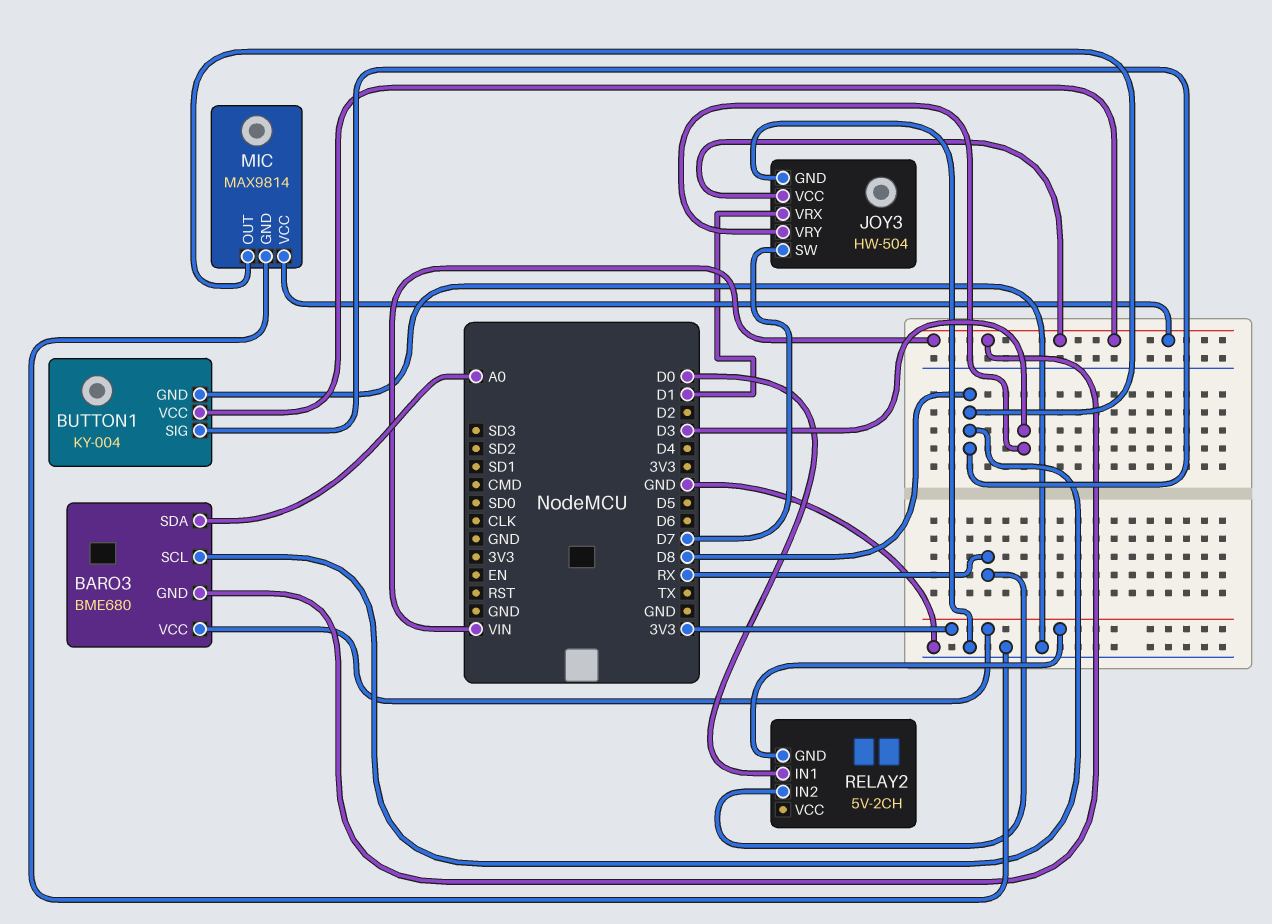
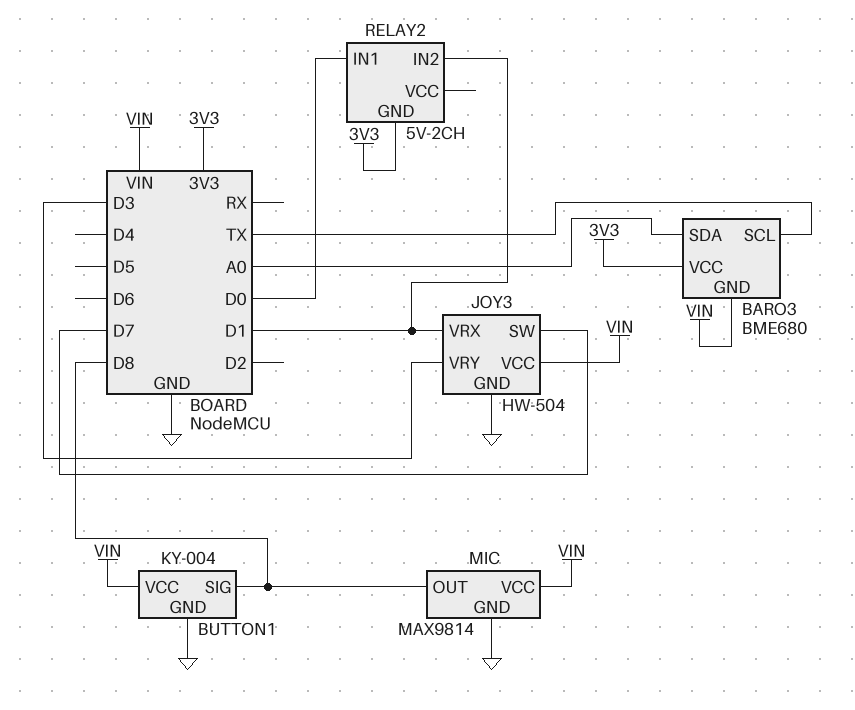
BARO3 pin SCL: D8 -> TX
RELAY2 pin IN2: RX -> D1

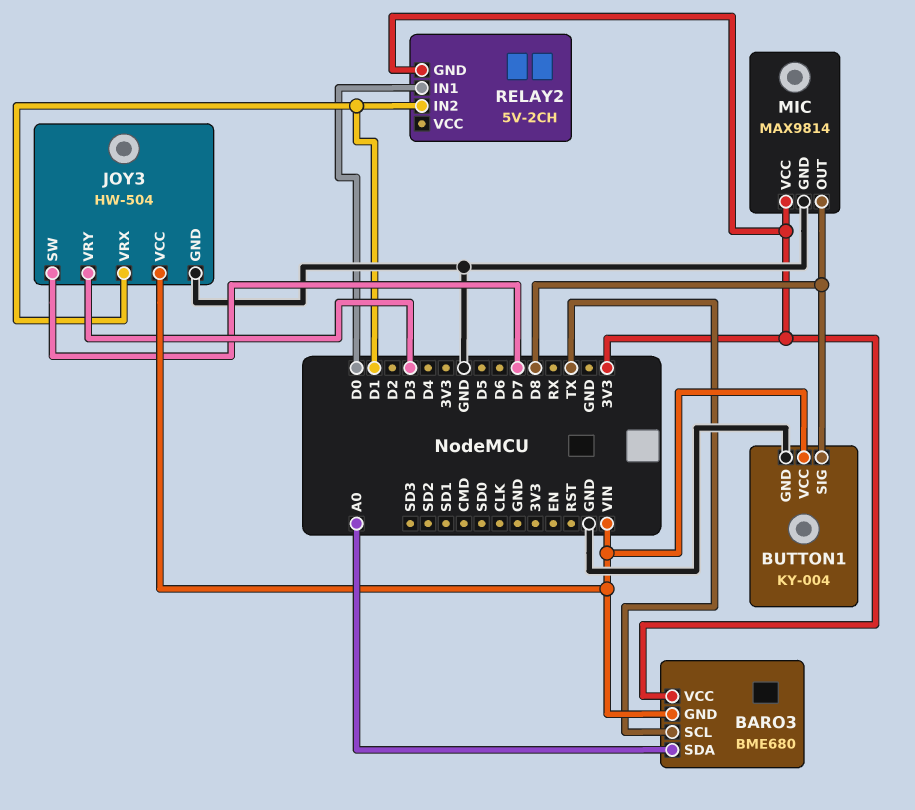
MIC pin VCC: VIN -> 3V3

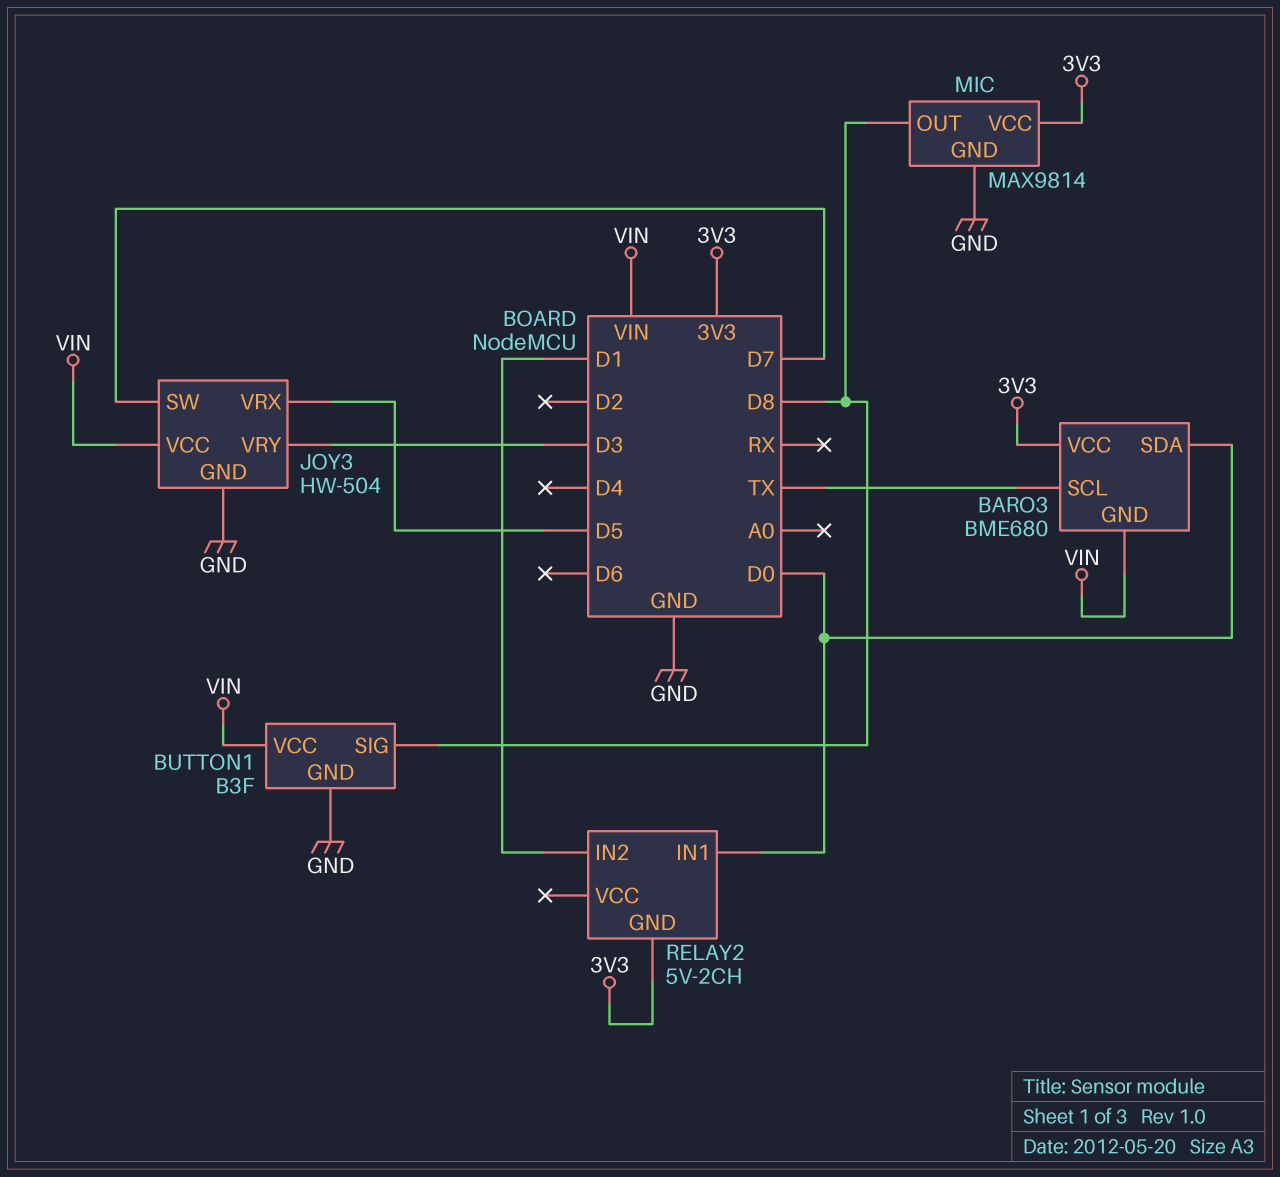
BARO3 pin SDA: A0 -> D0
BUTTON1: KY-004 -> B3F
JOY3 pin VRX: D1 -> D5

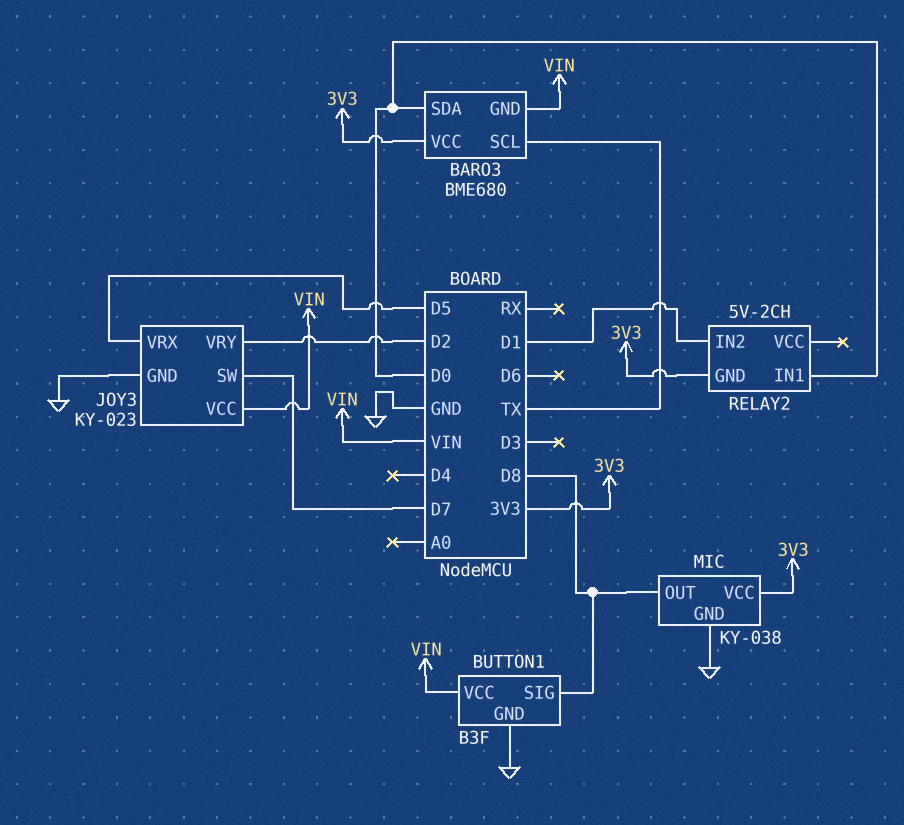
JOY3: HW-504 -> KY-023
JOY3 pin VRY: D3 -> D2
MIC: MAX9814 -> KY-038

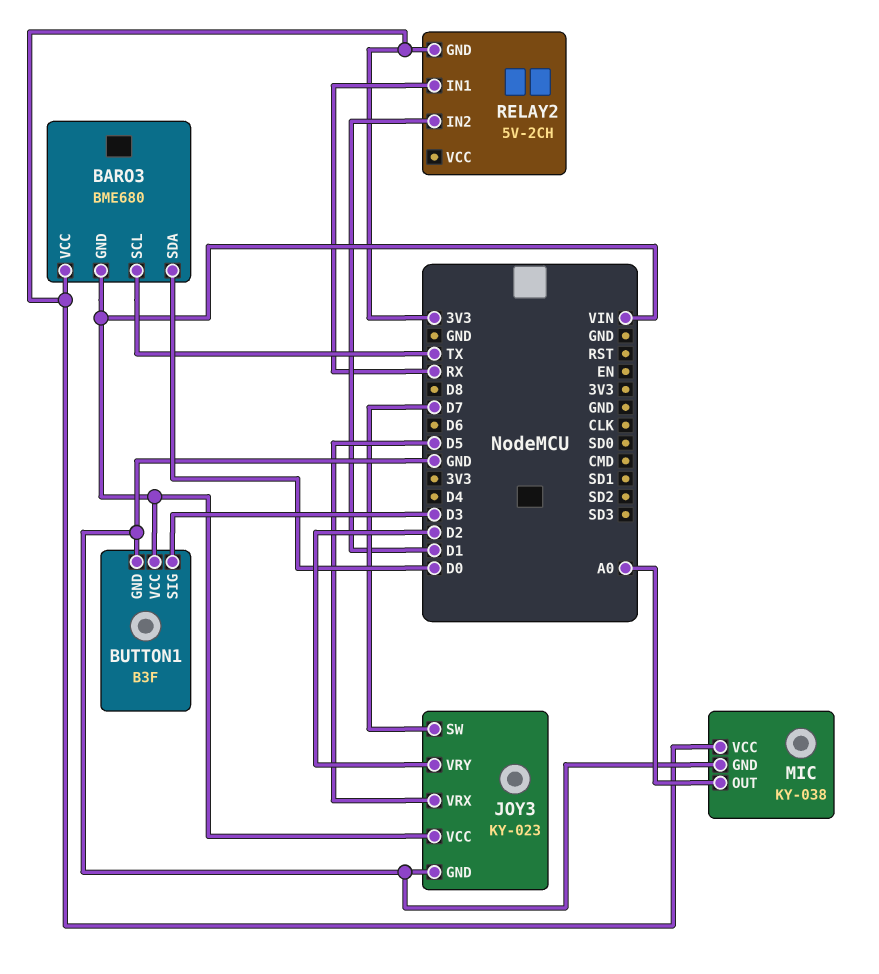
BUTTON1 pin SIG: D8 -> D3
MIC pin OUT: D8 -> A0
RELAY2 pin IN1: D0 -> RX

